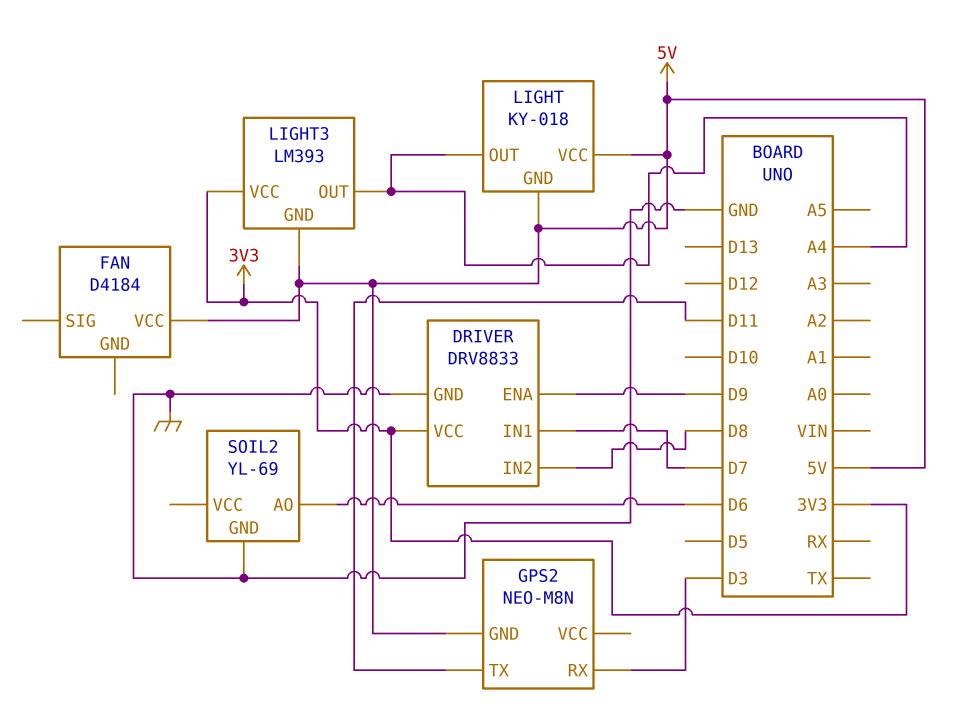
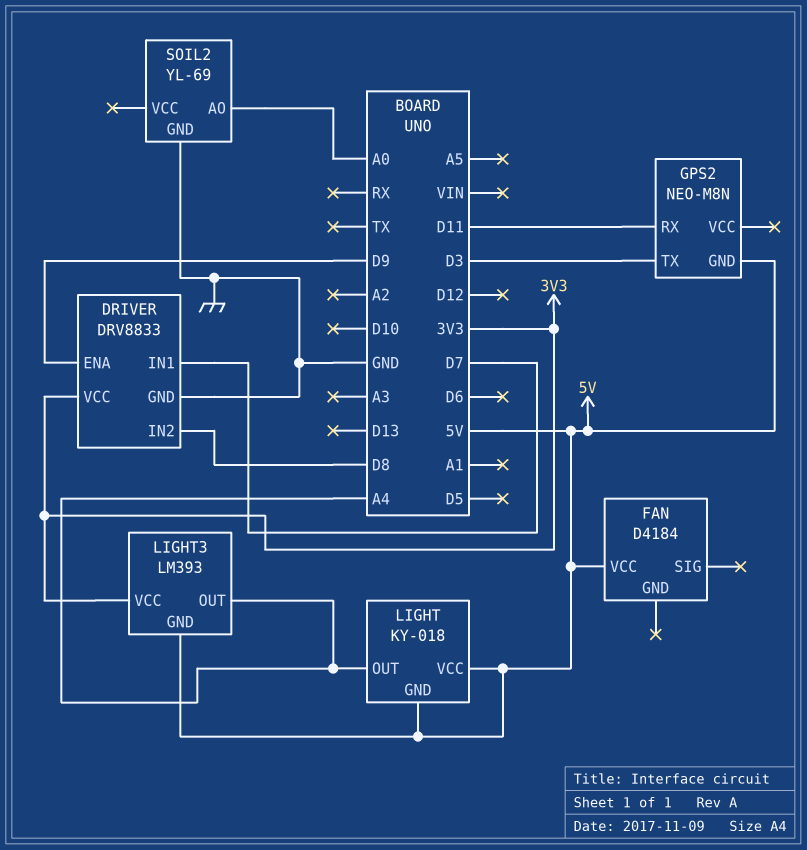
GPS2 pin RX: D3 -> D11
GPS2 pin TX: D11 -> D3
SOIL2 pin AO: D6 -> A0

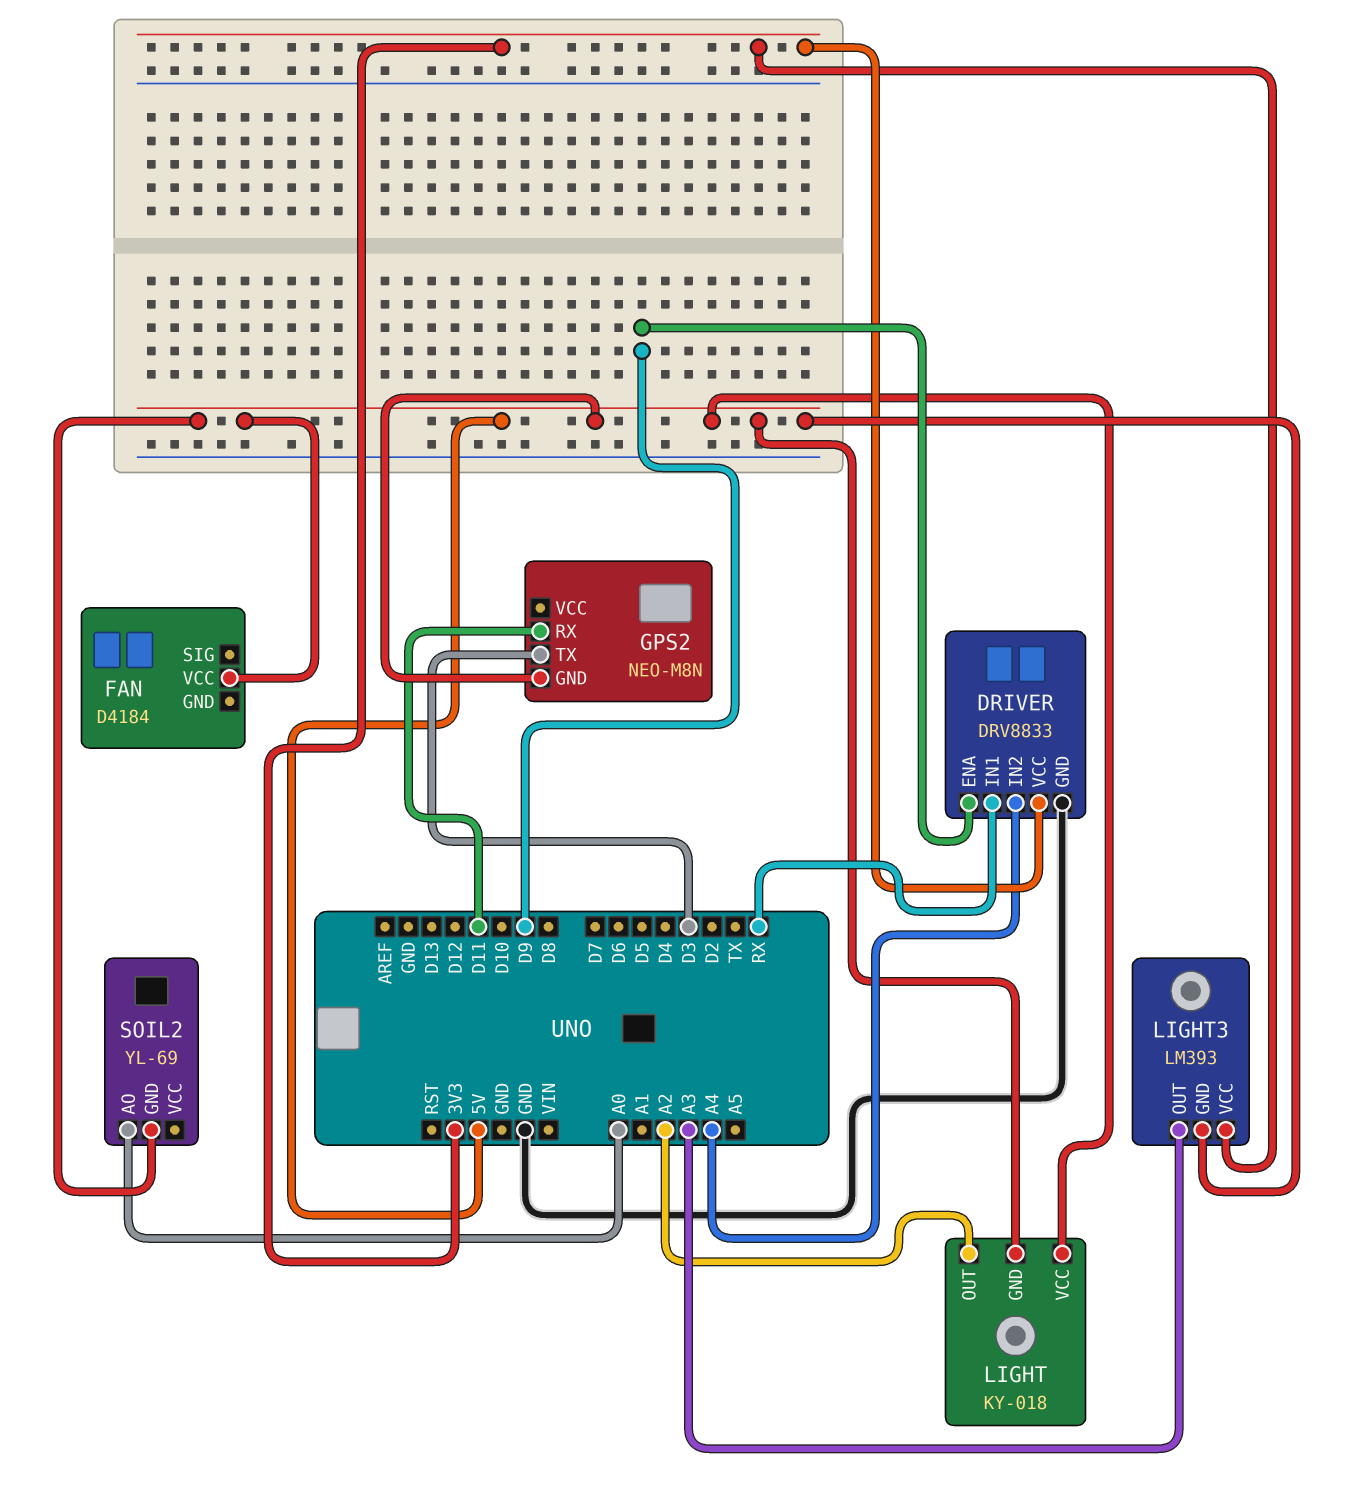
DRIVER pin IN1: D7 -> RX
DRIVER pin IN2: D8 -> A4
LIGHT pin OUT: A4 -> A2
LIGHT3 pin OUT: A4 -> A3
SOIL2 pin GND: GND -> 5V

